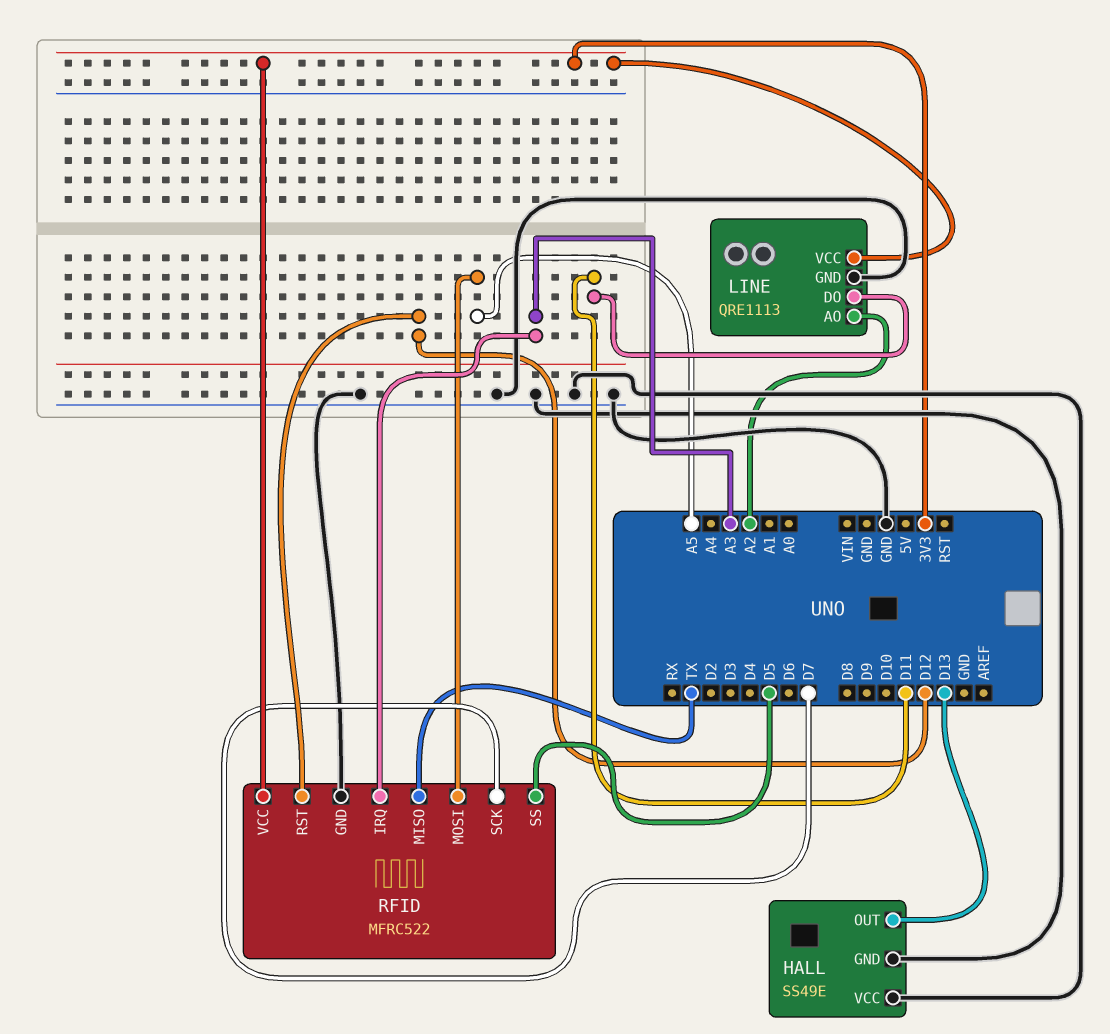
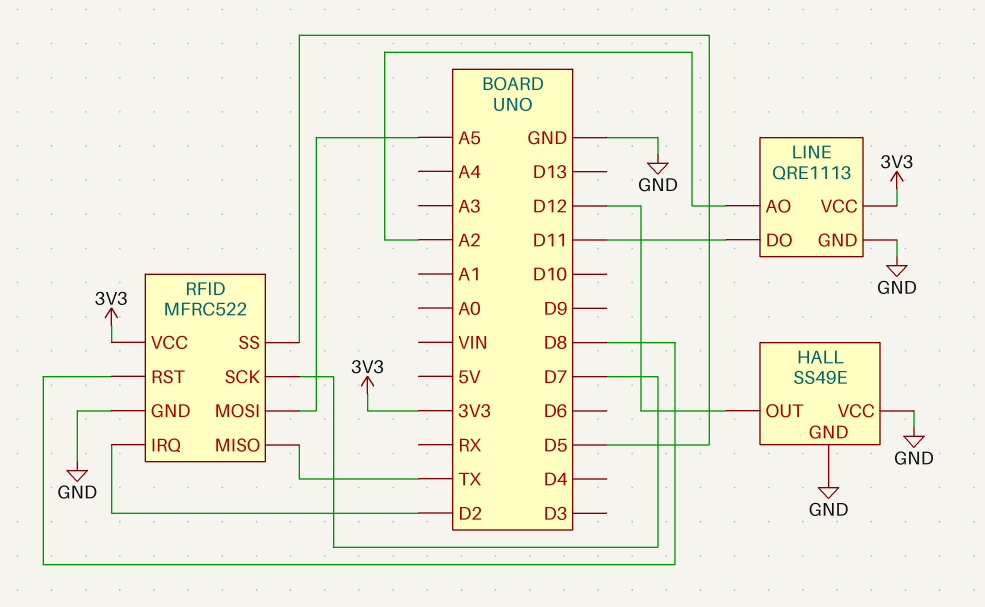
HALL pin OUT: D13 -> D12
RFID pin IRQ: A3 -> D2
RFID pin RST: D12 -> D8

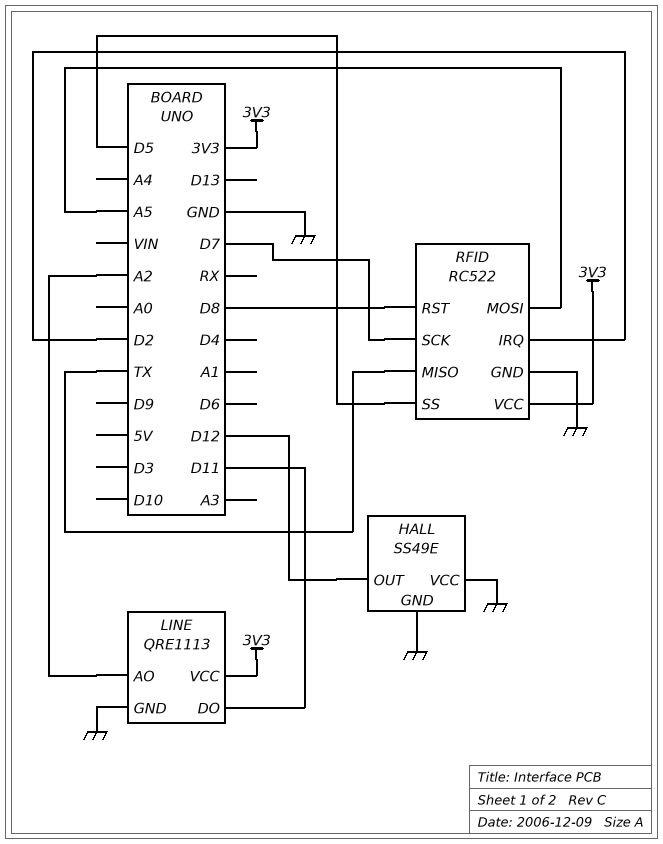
RFID: MFRC522 -> RC522

